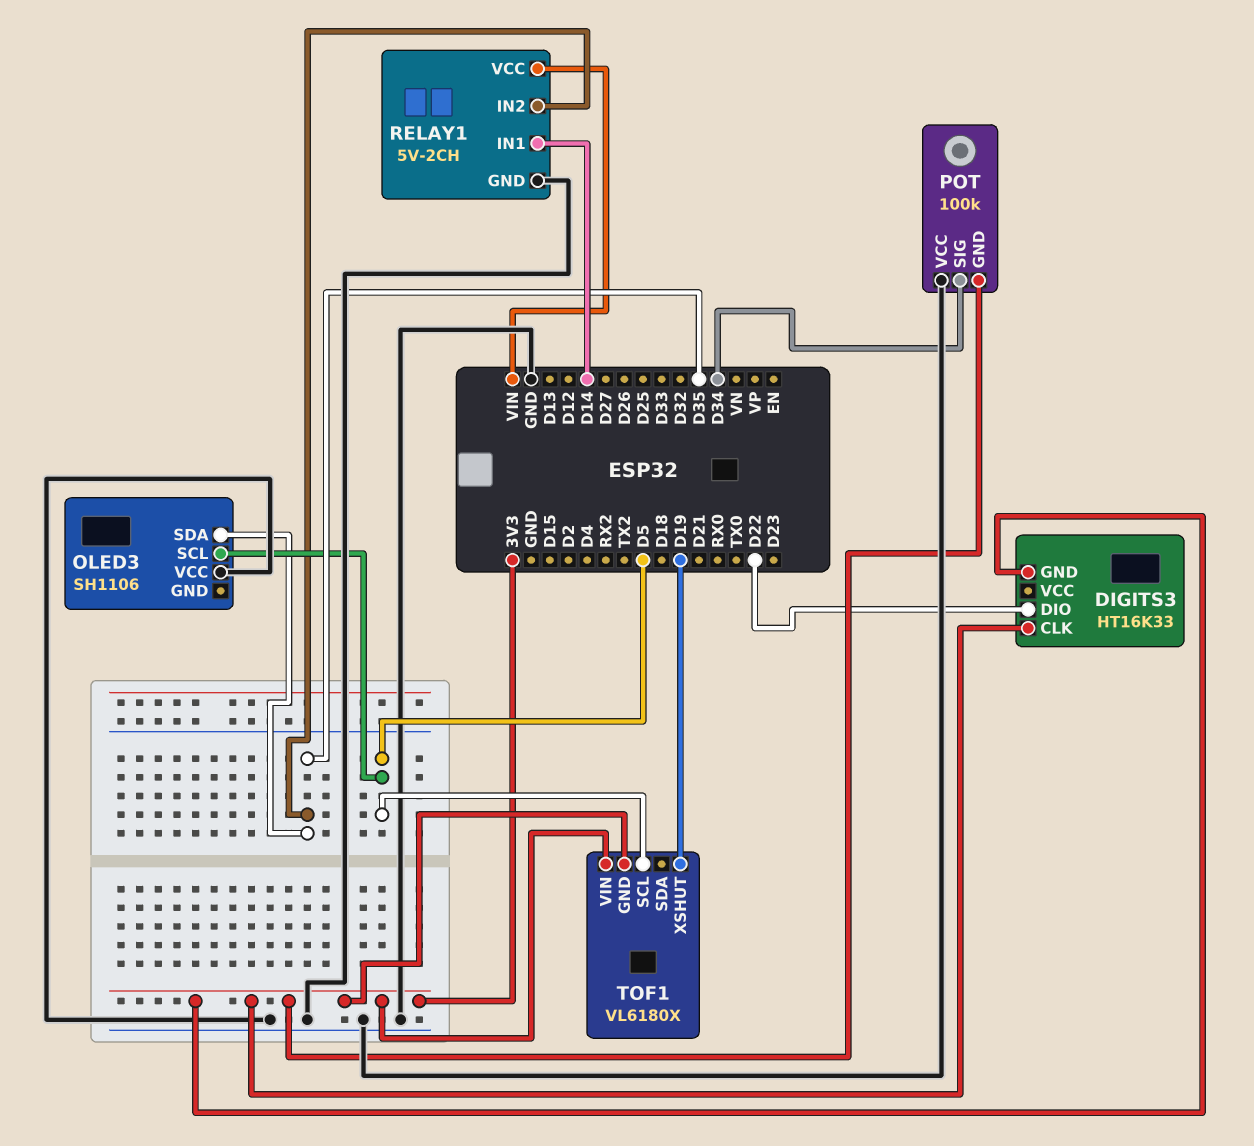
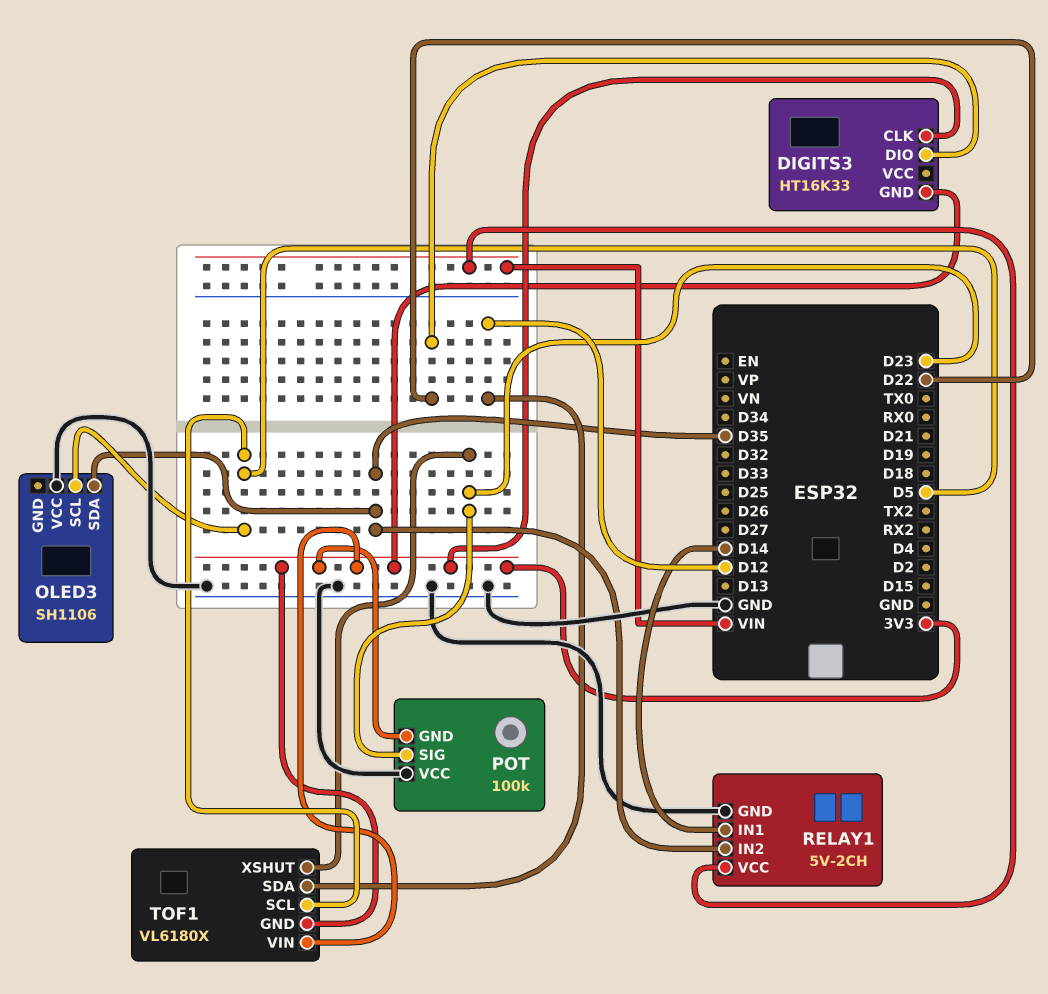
POT pin SIG: D34 -> D23
TOF1 pin SDA: none -> D12
TOF1 pin XSHUT: D19 -> D23

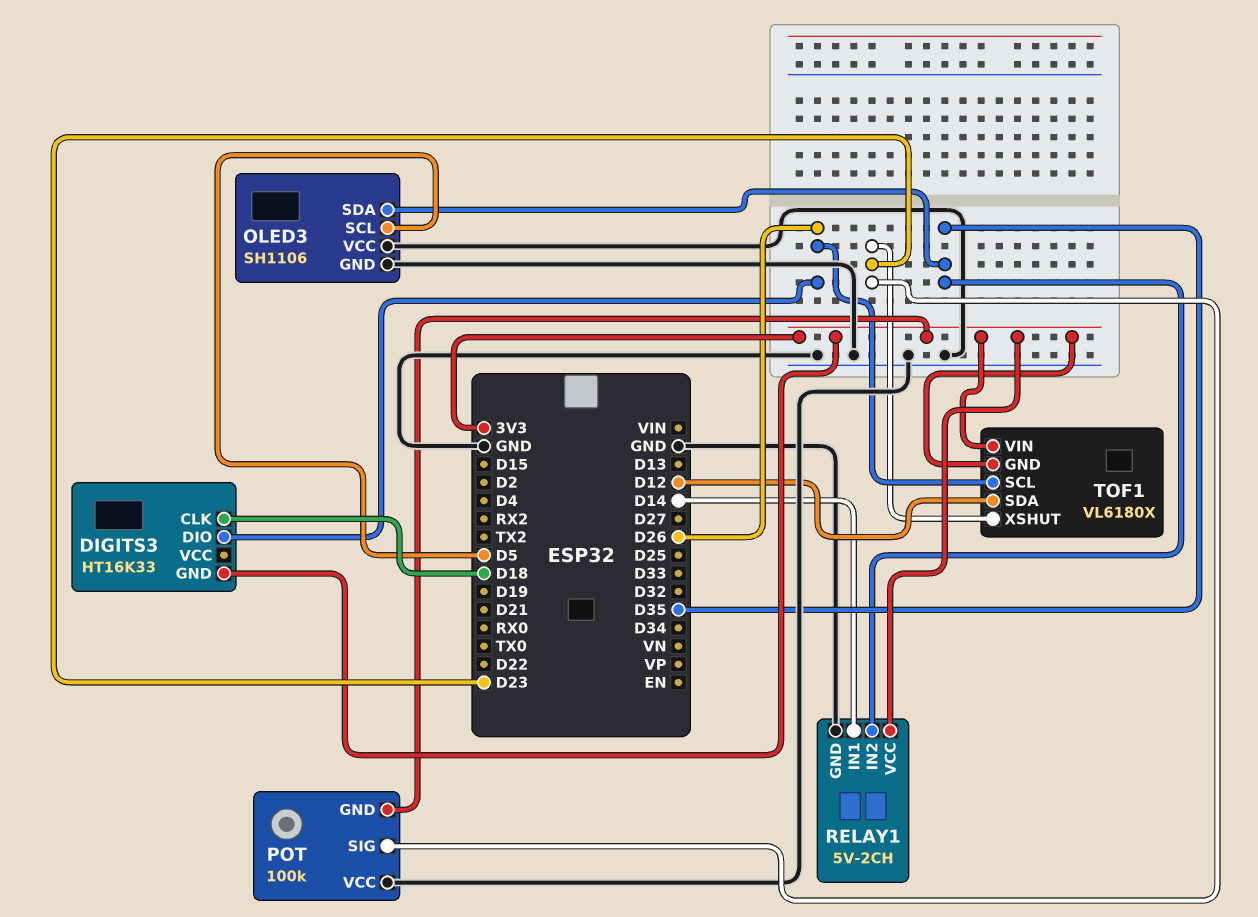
DIGITS3 pin CLK: 3V3 -> D18
DIGITS3 pin DIO: D22 -> D26
OLED3 pin GND: none -> GND
RELAY1 pin VCC: VIN -> 3V3
TOF1 pin SCL: D5 -> D26

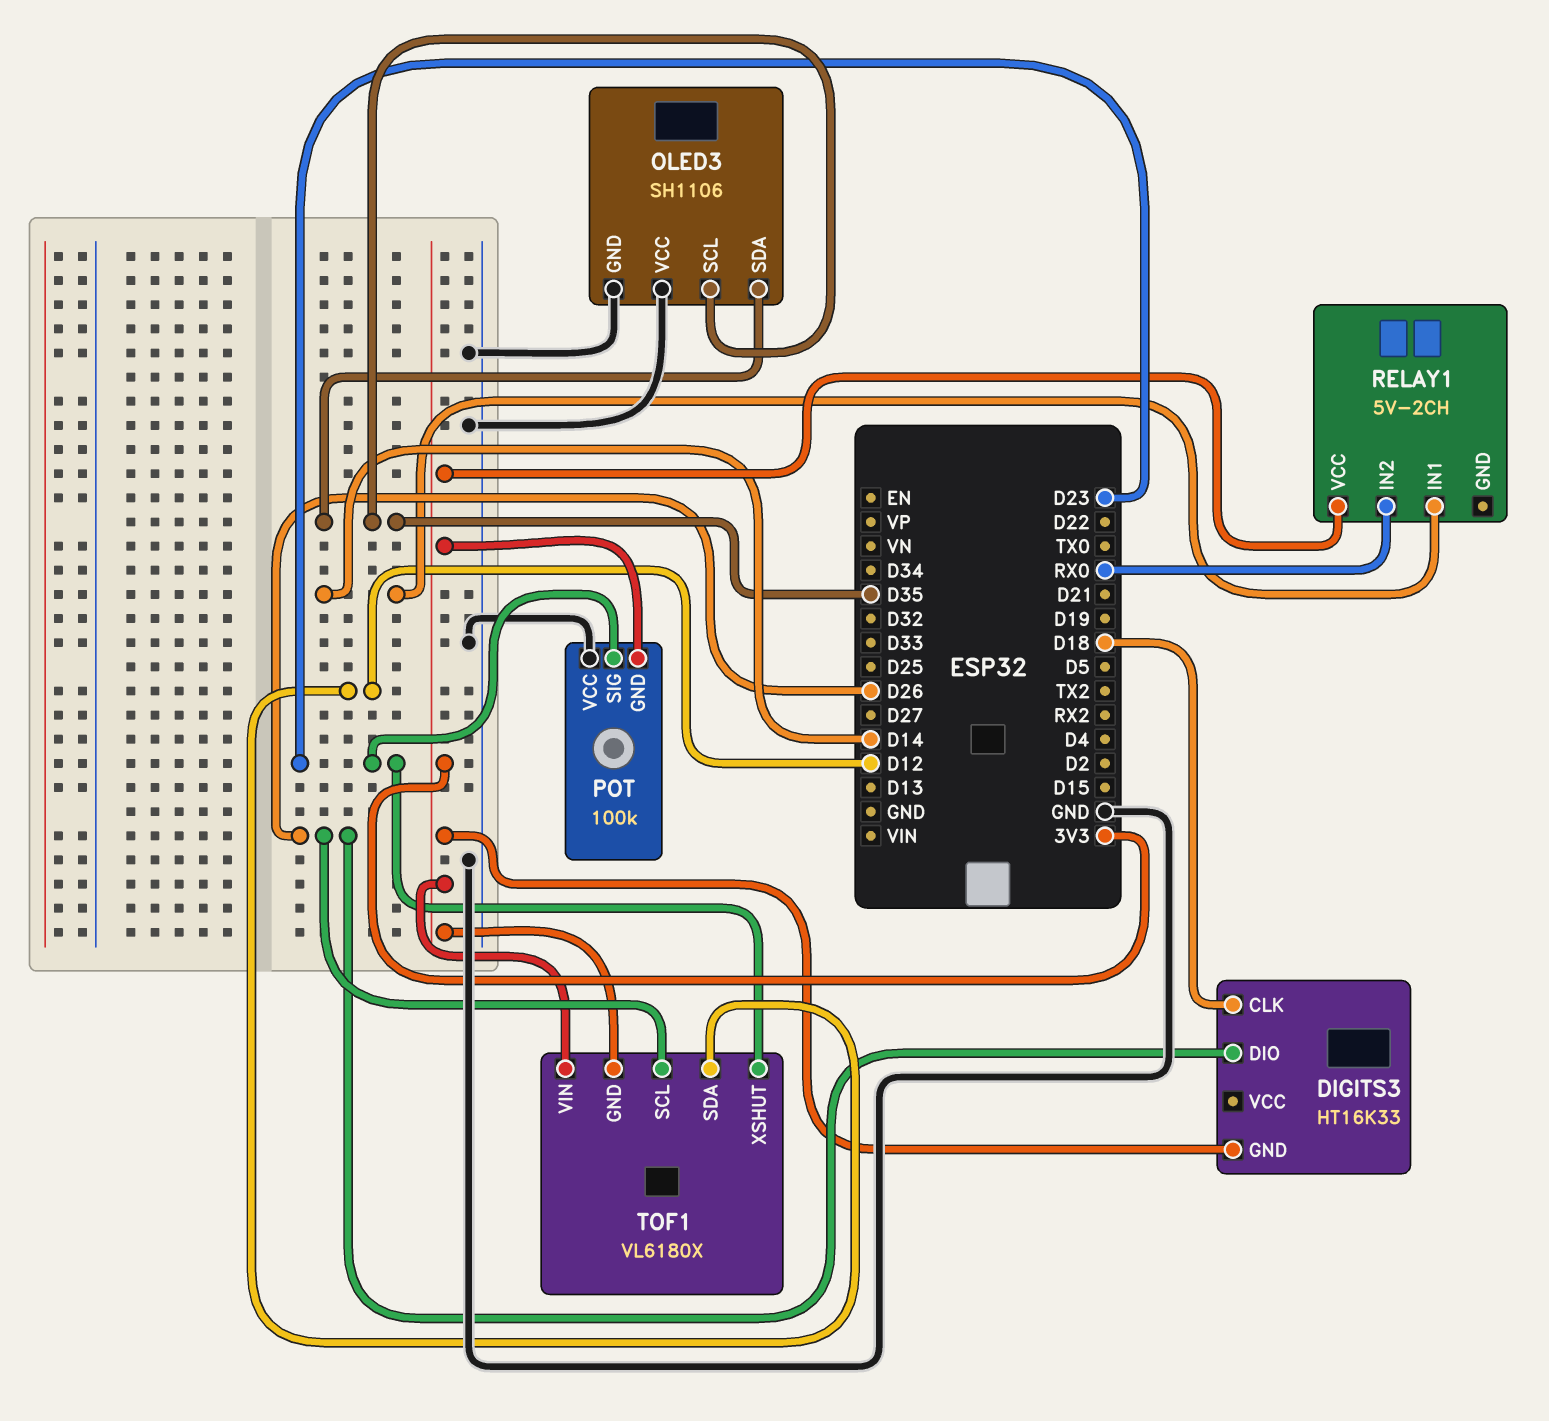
OLED3 pin SCL: D5 -> D35
RELAY1 pin GND: GND -> none
RELAY1 pin IN2: D35 -> RX0

